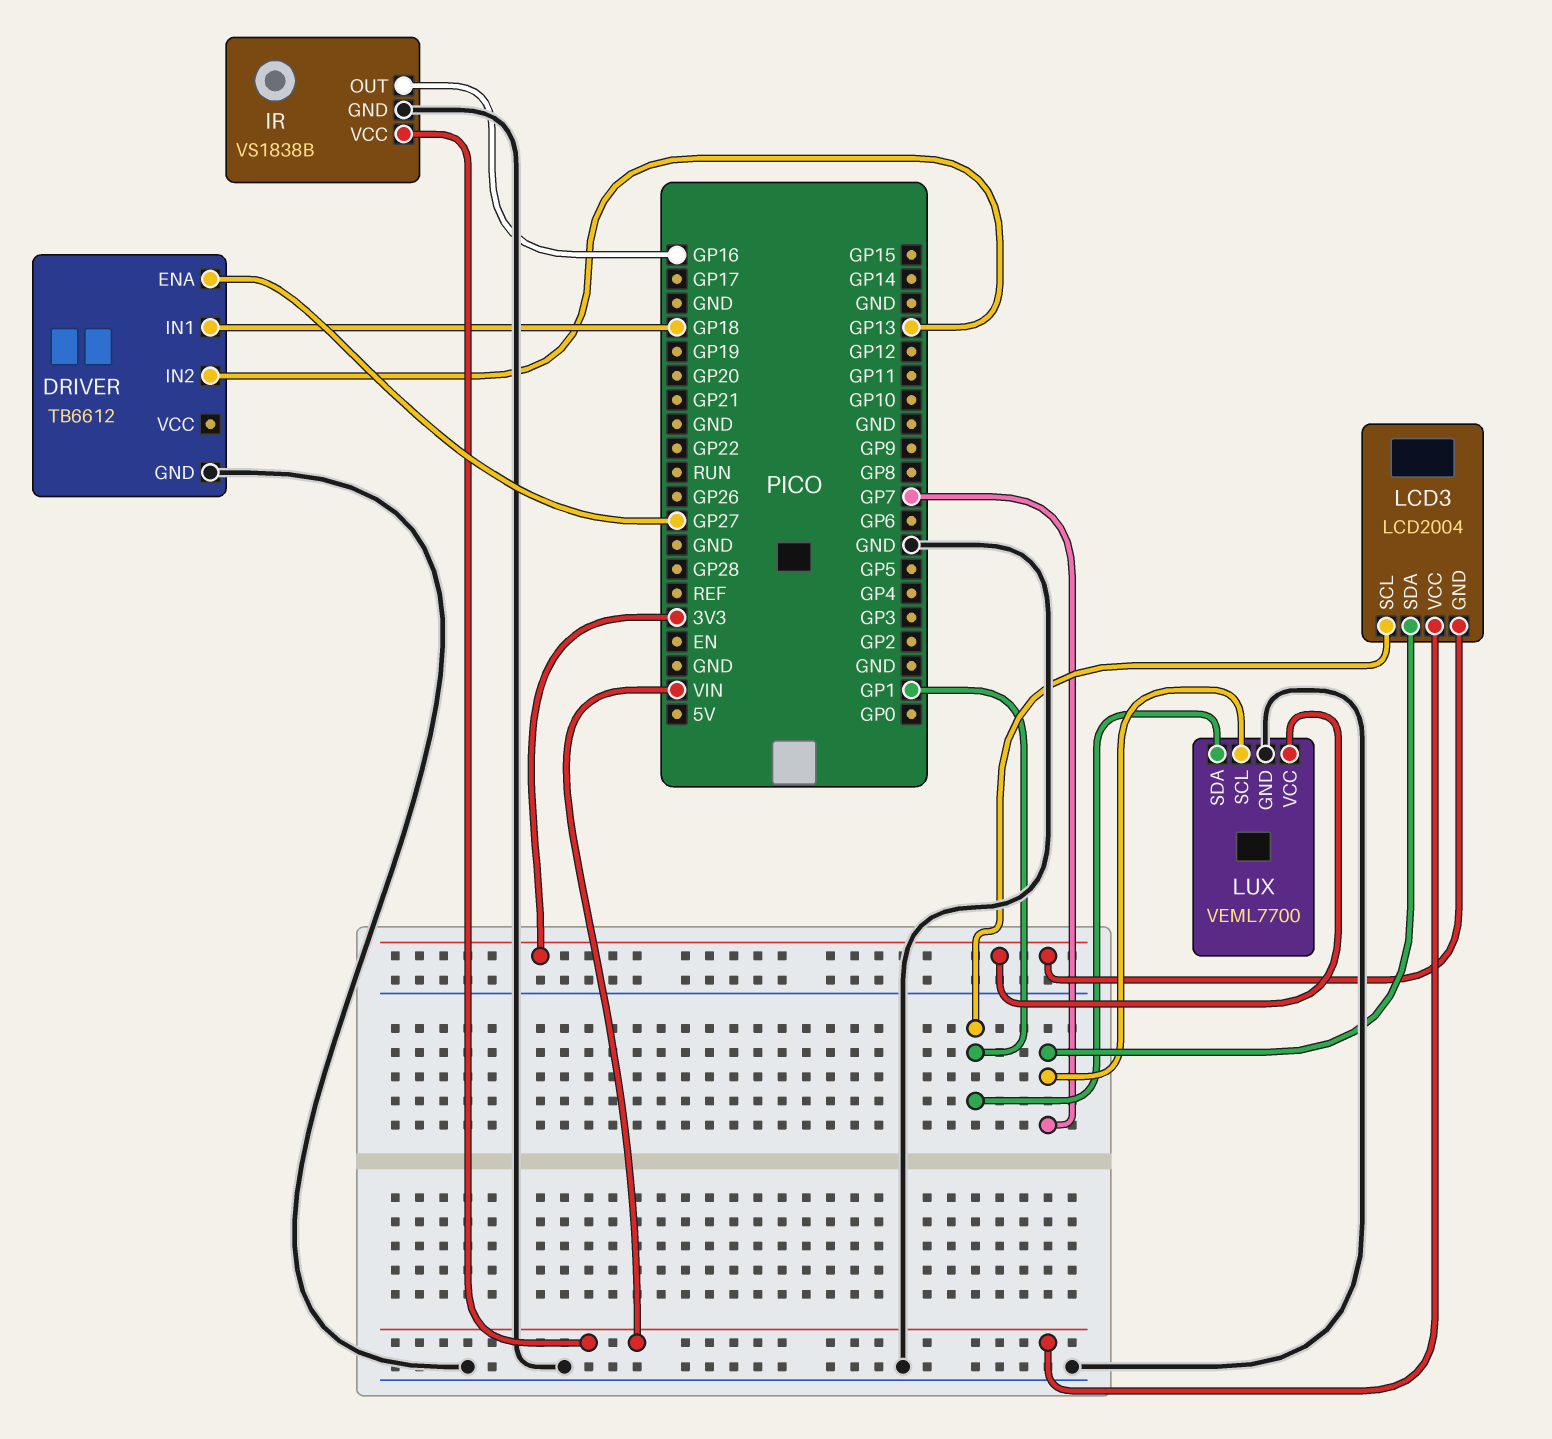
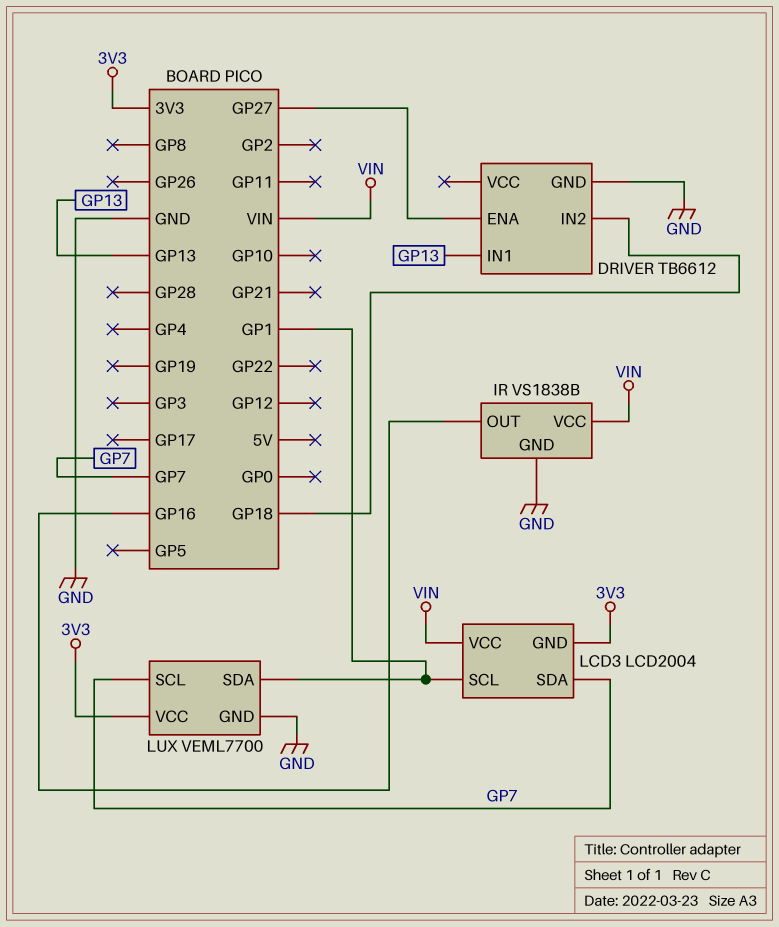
DRIVER pin IN1: GP18 -> GP13
DRIVER pin IN2: GP13 -> GP18

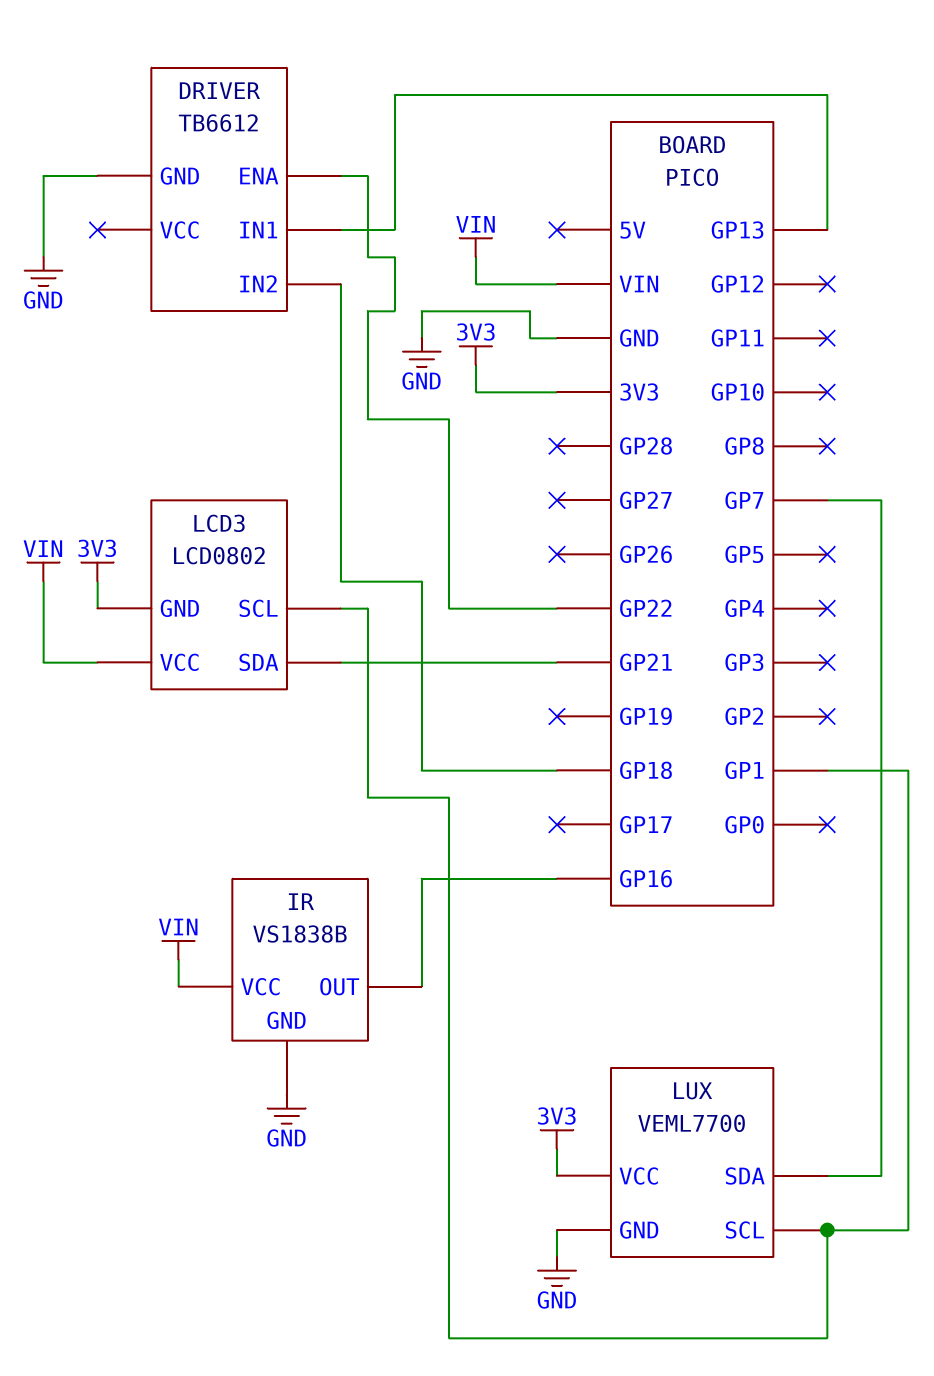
DRIVER pin ENA: GP27 -> GP22
LCD3: LCD2004 -> LCD0802
LCD3 pin SDA: GP7 -> GP21
LUX pin SCL: GP7 -> GP1
LUX pin SDA: GP1 -> GP7

